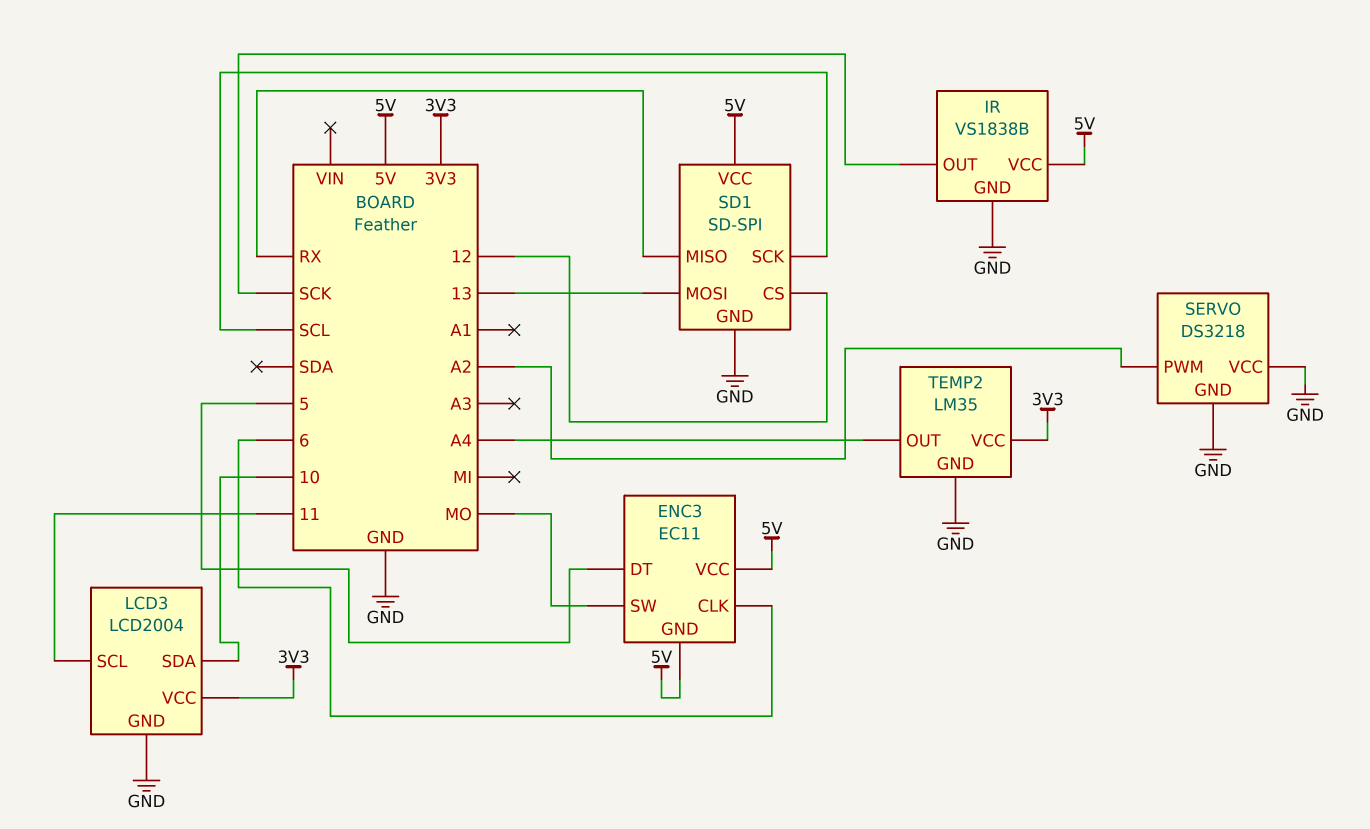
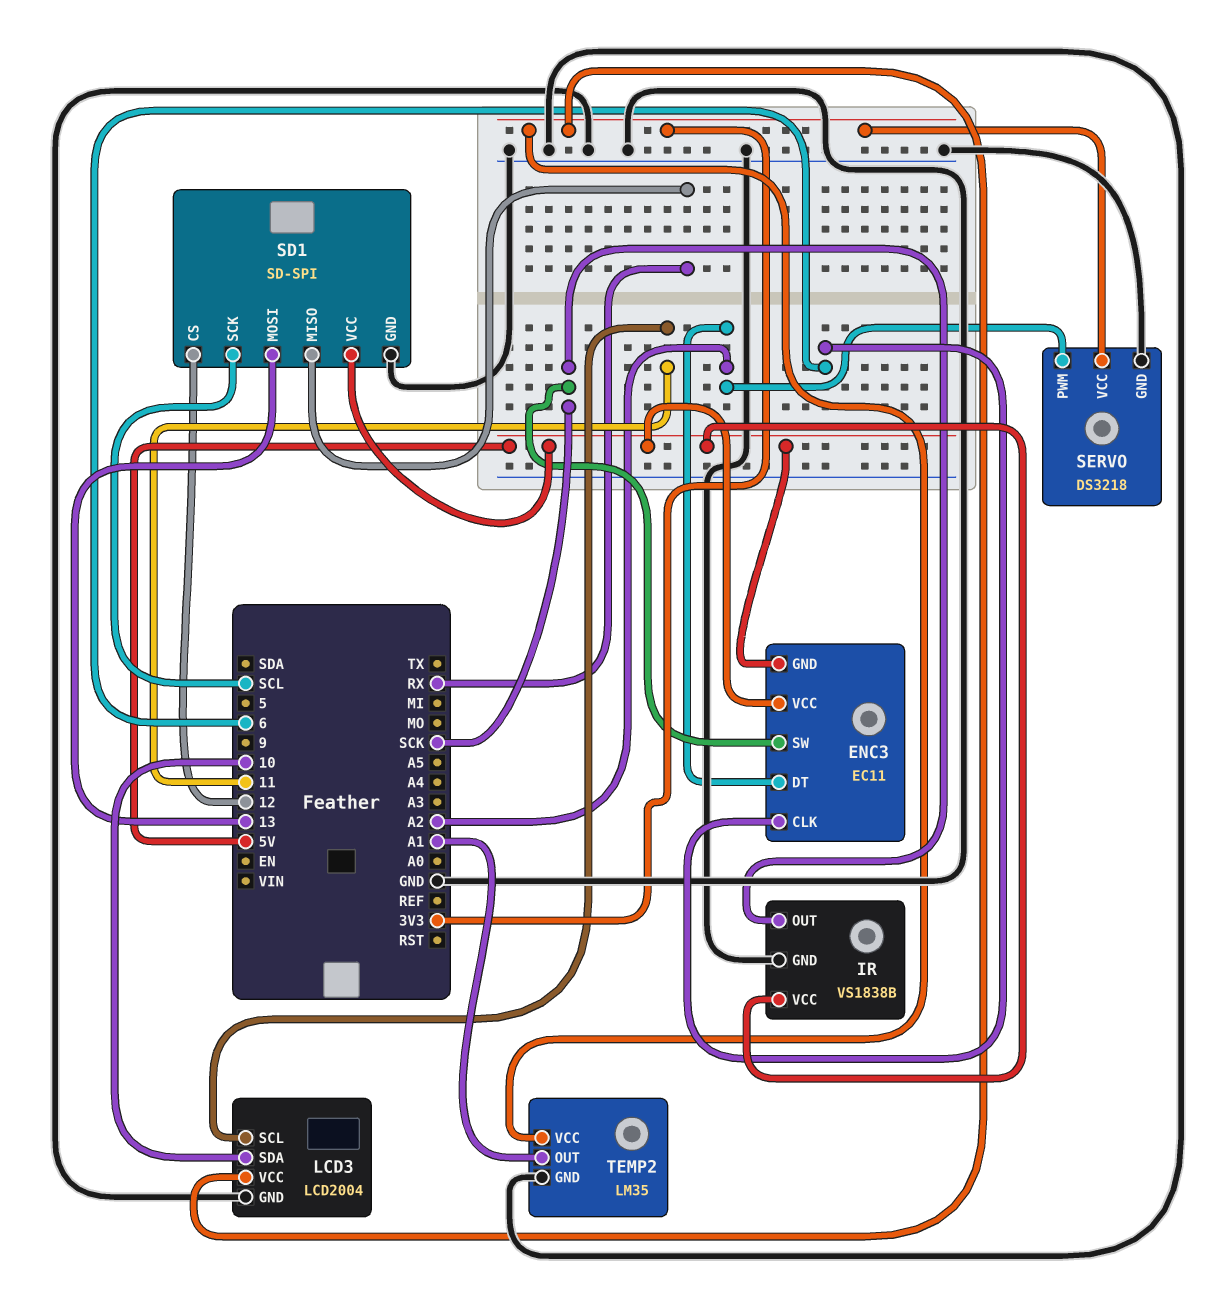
ENC3 pin DT: 5 -> A2
ENC3 pin SW: MO -> SCK
SERVO pin VCC: GND -> 3V3
TEMP2 pin OUT: A4 -> A1

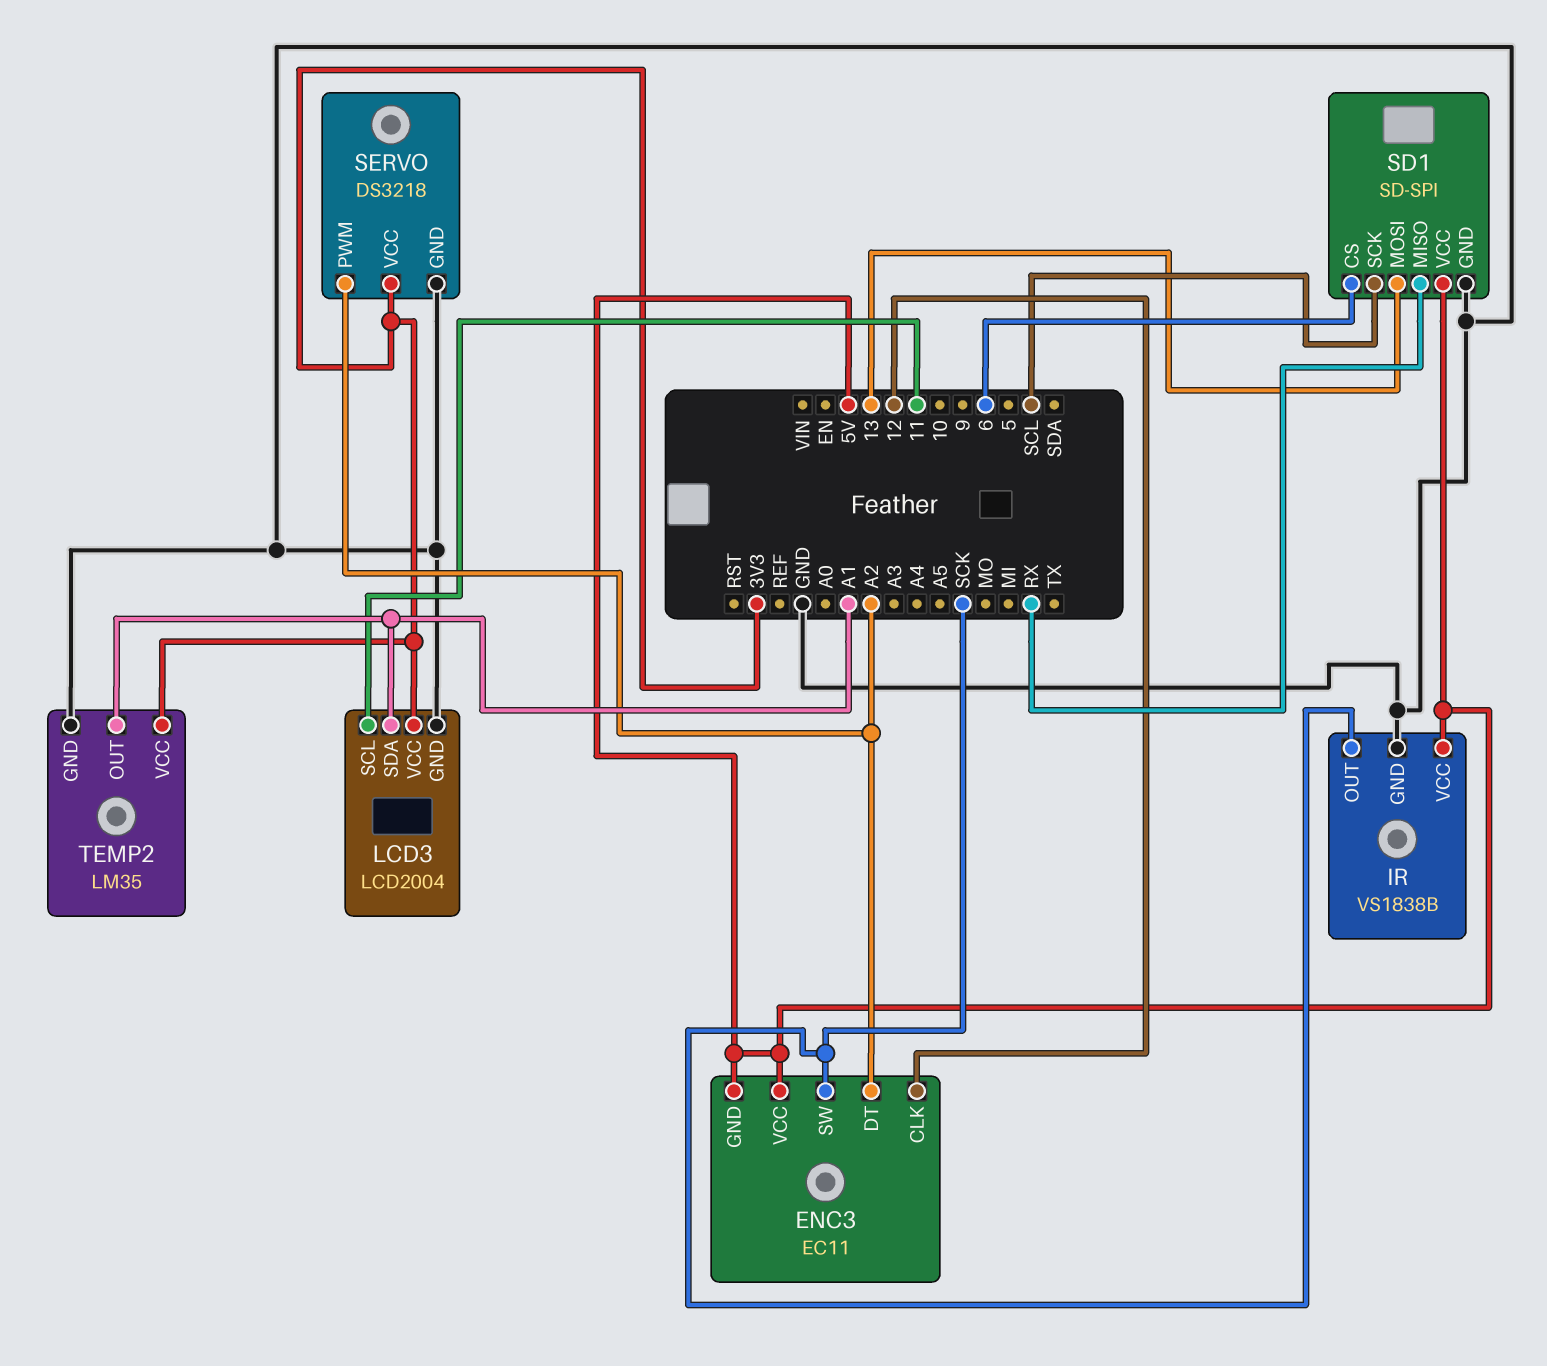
ENC3 pin CLK: 6 -> 12
LCD3 pin SDA: 10 -> A1
SD1 pin CS: 12 -> 6

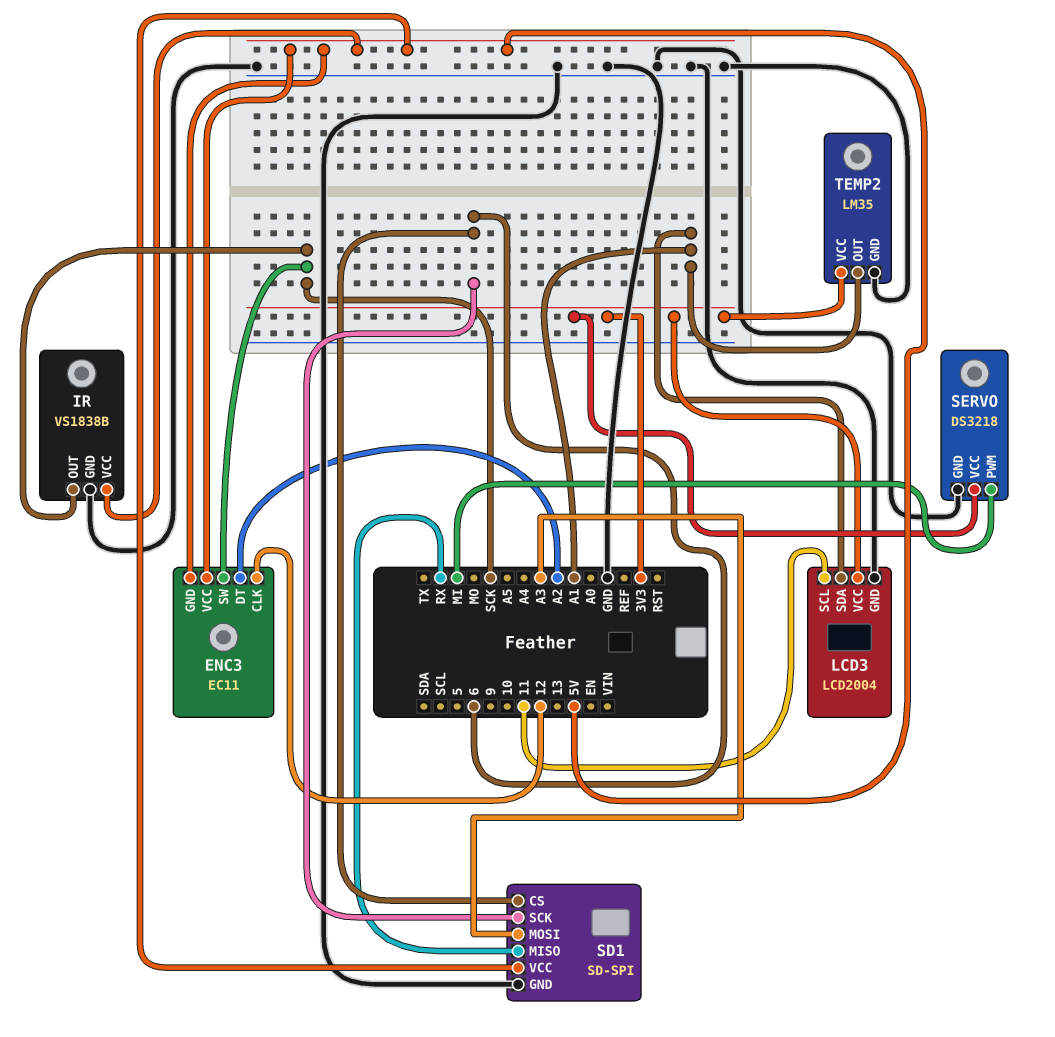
SD1 pin MOSI: 13 -> A3
SD1 pin SCK: SCL -> 6
SERVO pin PWM: A2 -> MI

